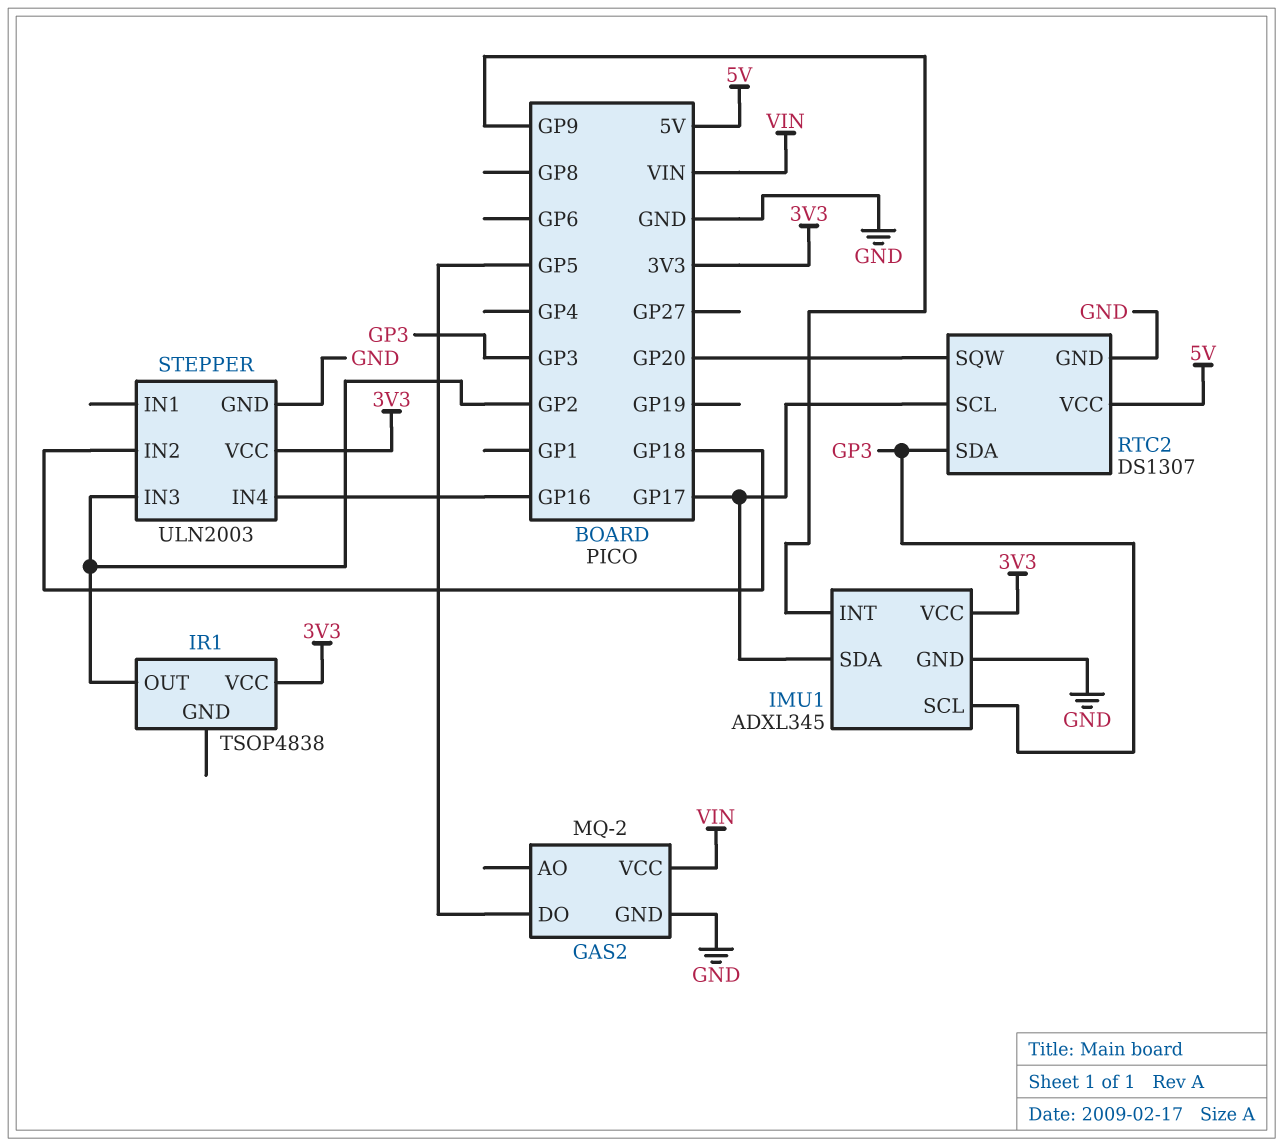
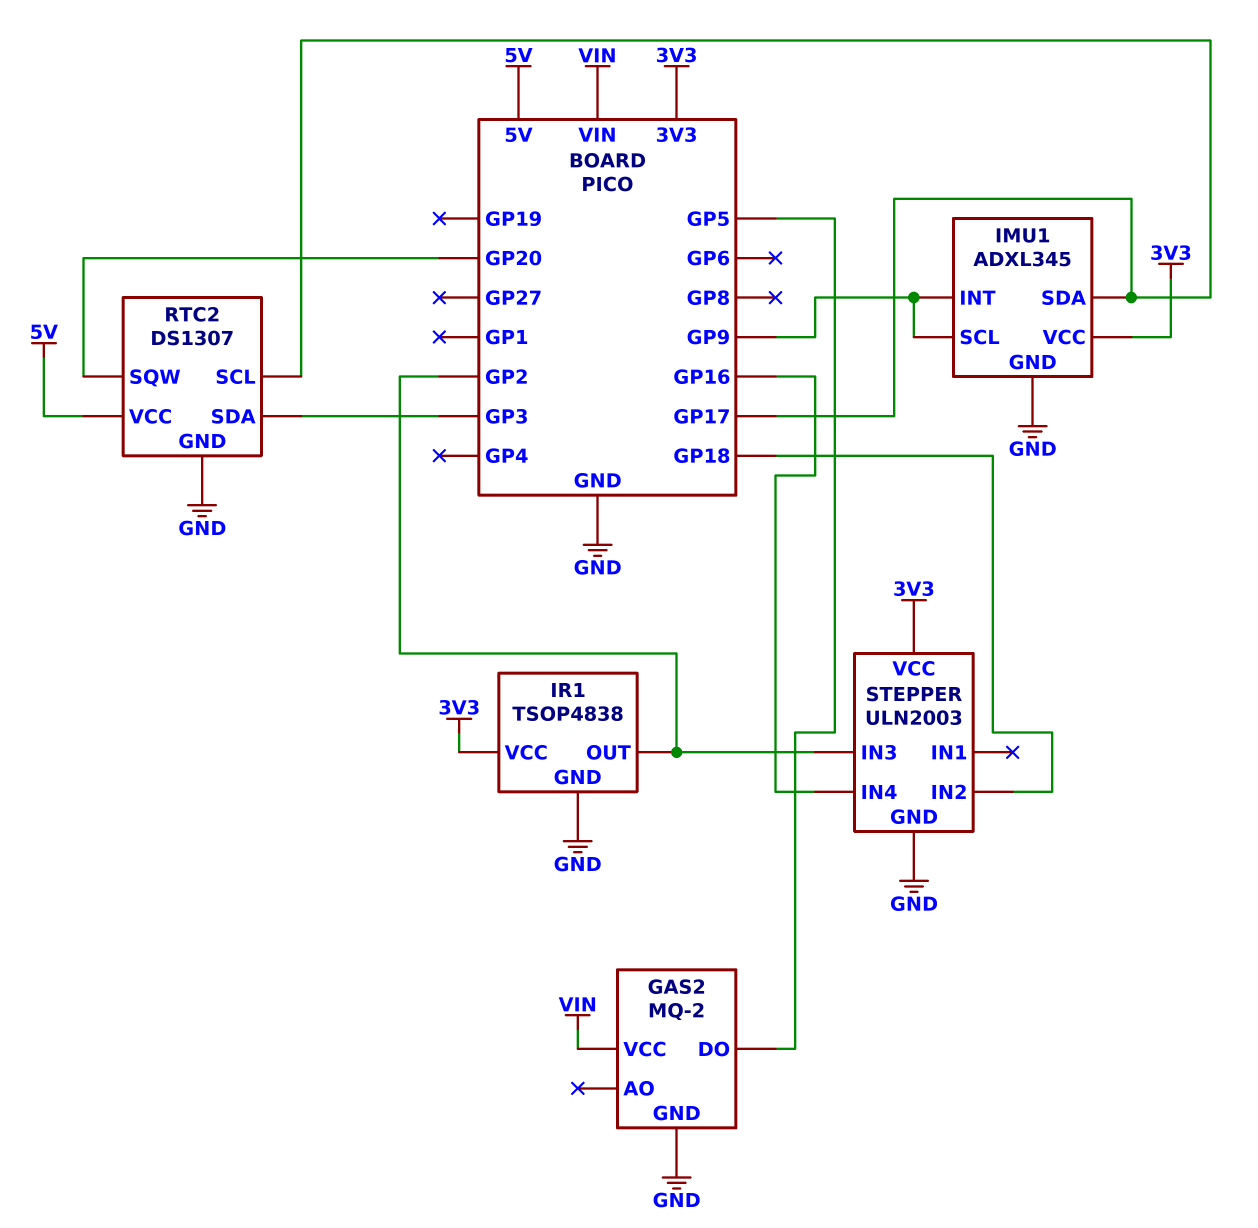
IMU1 pin SCL: GP3 -> GP9
IR1 pin GND: none -> GND

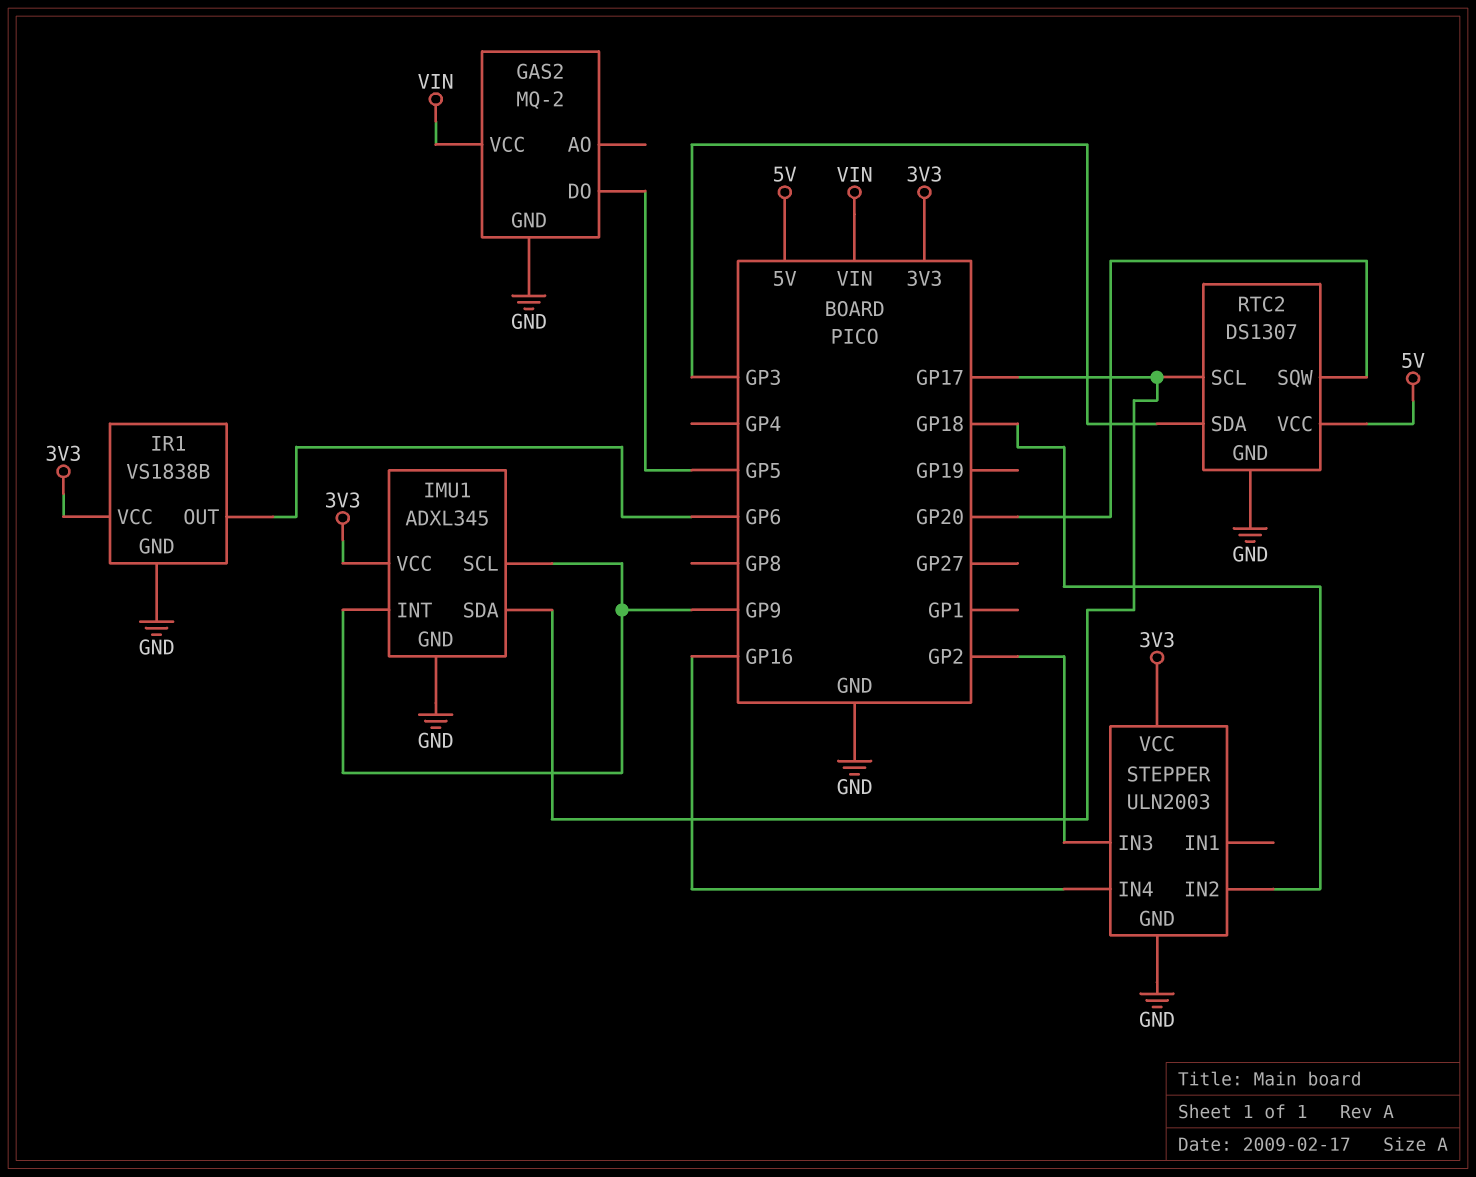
IR1: TSOP4838 -> VS1838B
IR1 pin OUT: GP2 -> GP6

